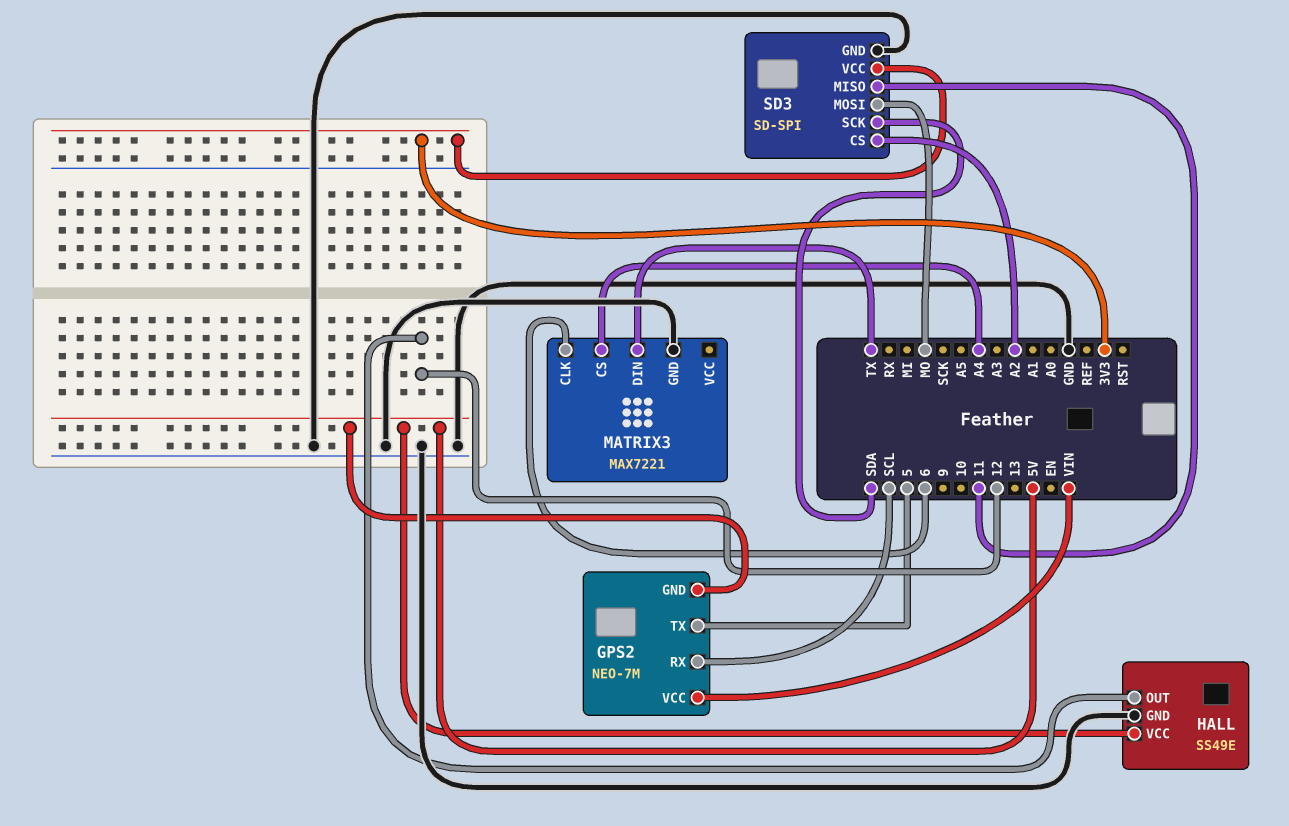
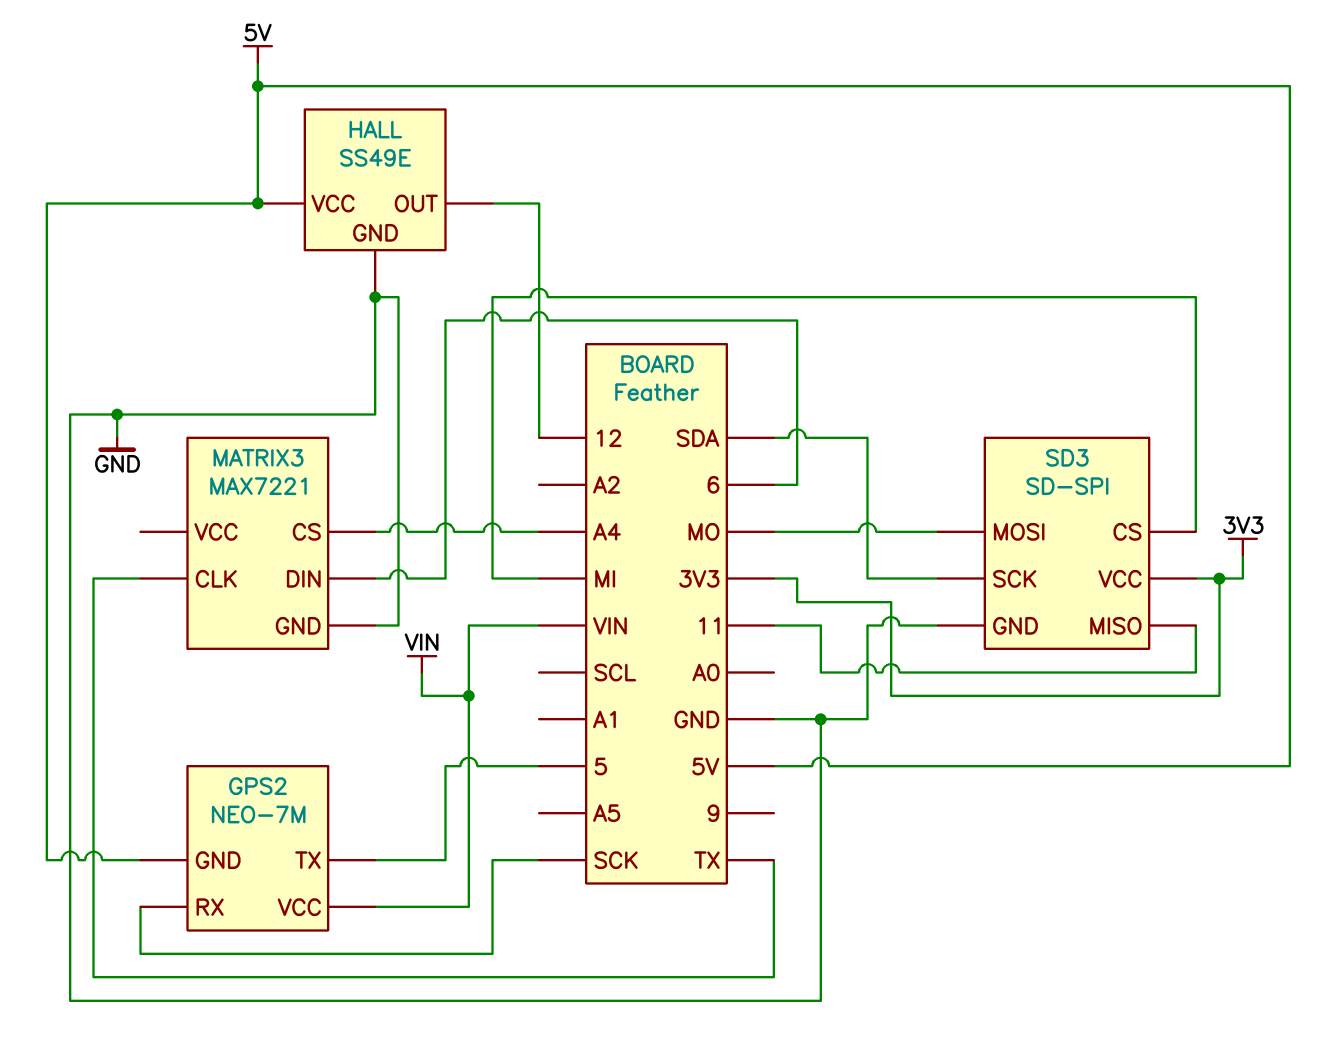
GPS2 pin RX: SCL -> SCK
MATRIX3 pin CLK: 6 -> TX
MATRIX3 pin DIN: TX -> 6
SD3 pin CS: A2 -> MI

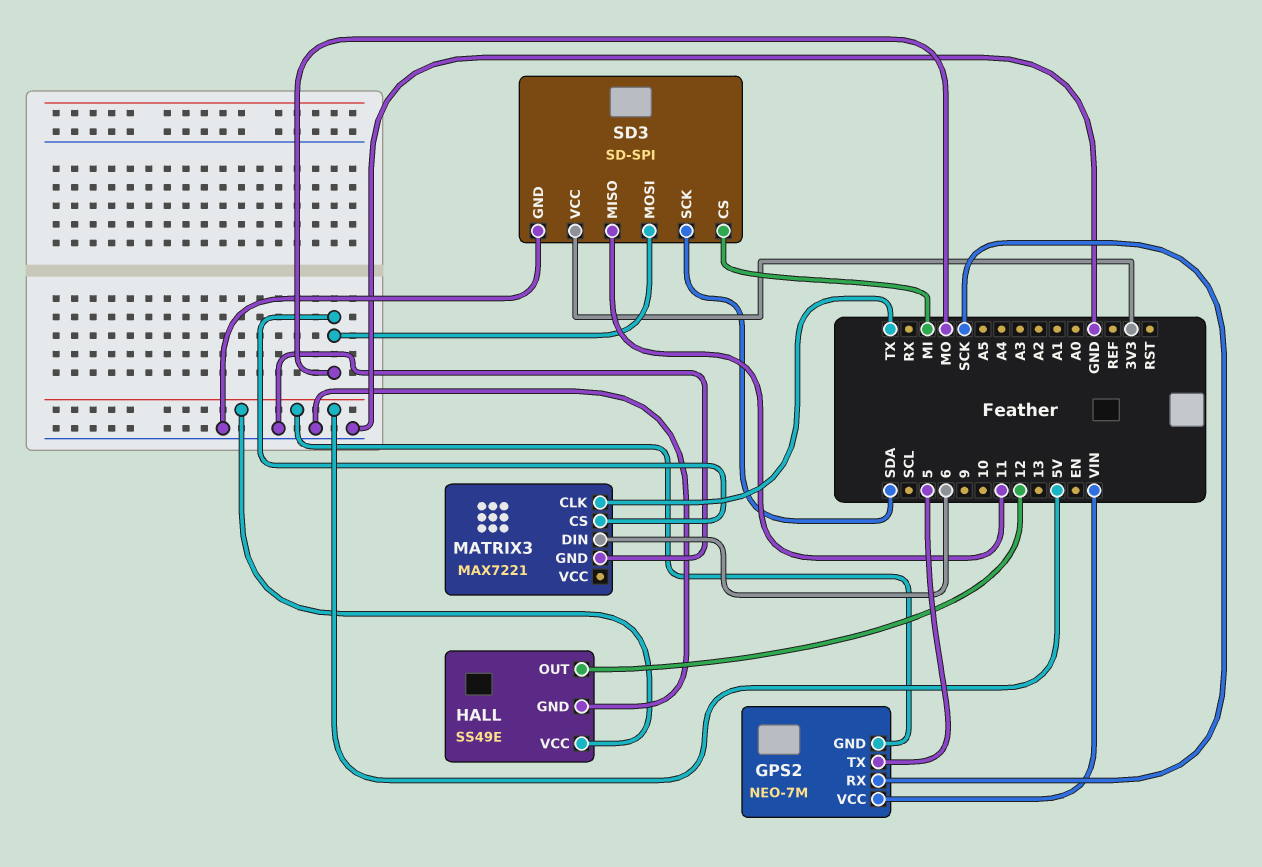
MATRIX3 pin CS: A4 -> MO

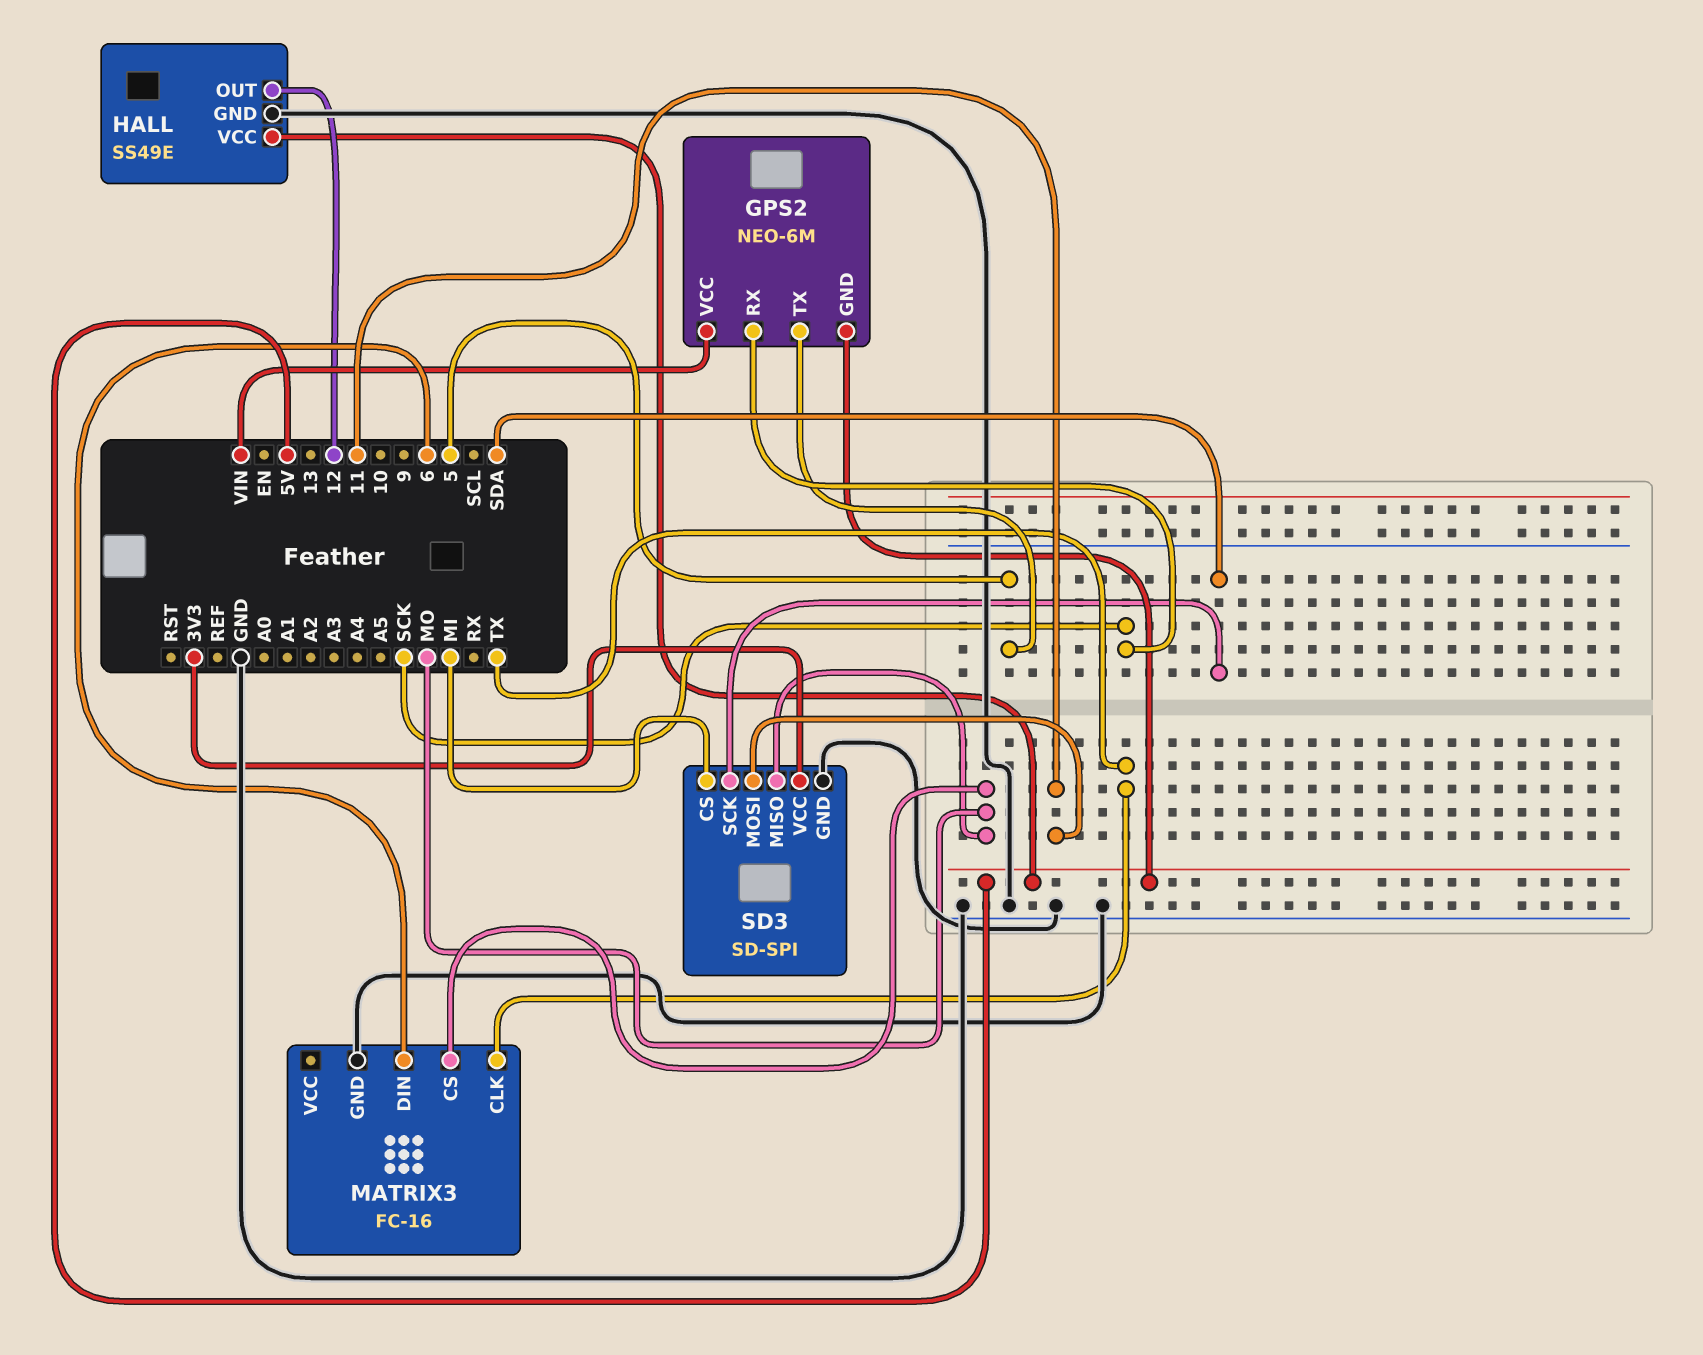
GPS2: NEO-7M -> NEO-6M
MATRIX3: MAX7221 -> FC-16
SD3 pin MISO: 11 -> MO
SD3 pin MOSI: MO -> 11

